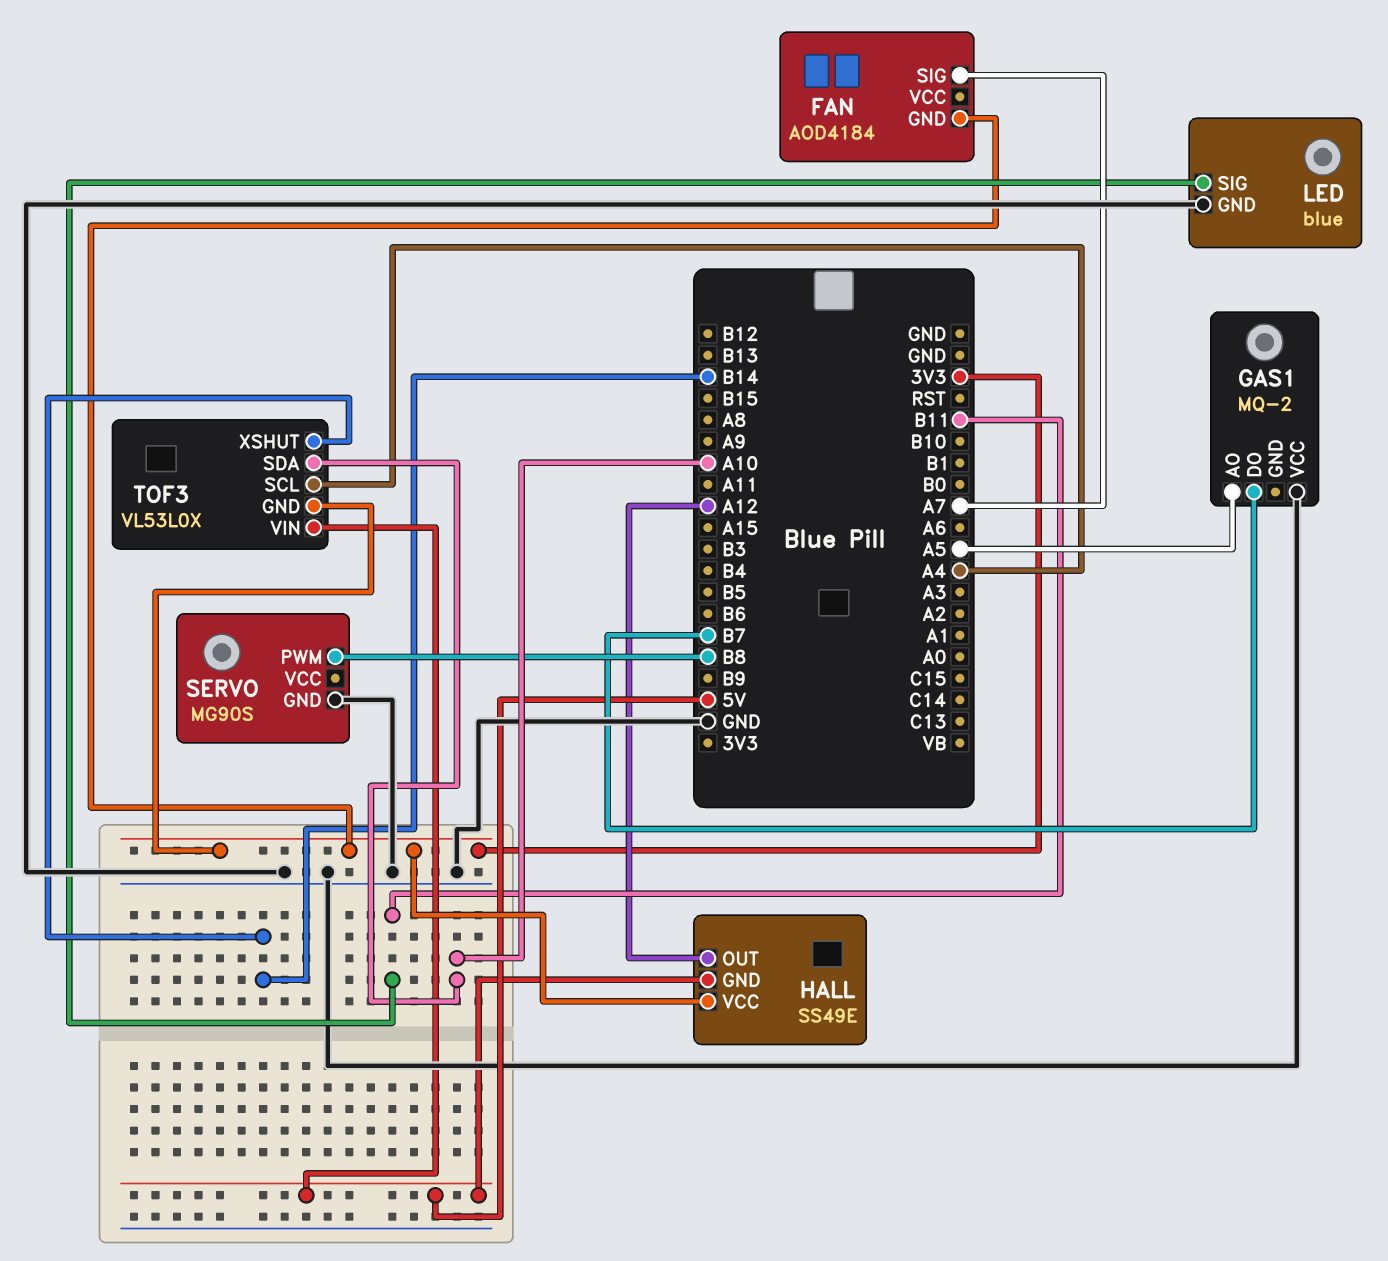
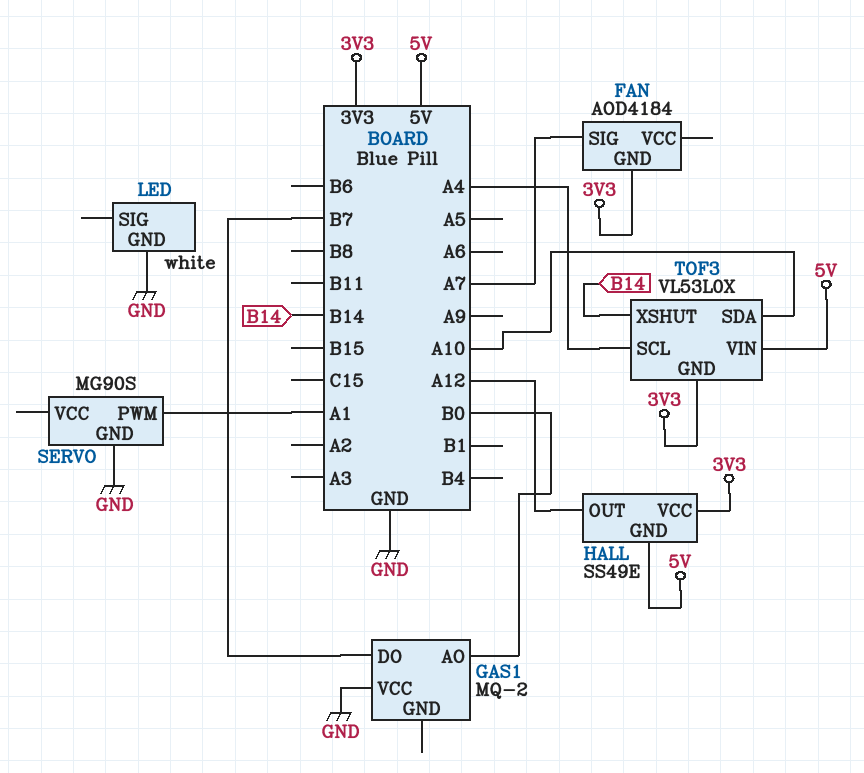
GAS1 pin AO: A5 -> B0
LED: blue -> white
LED pin SIG: B11 -> none
SERVO pin PWM: B8 -> A1

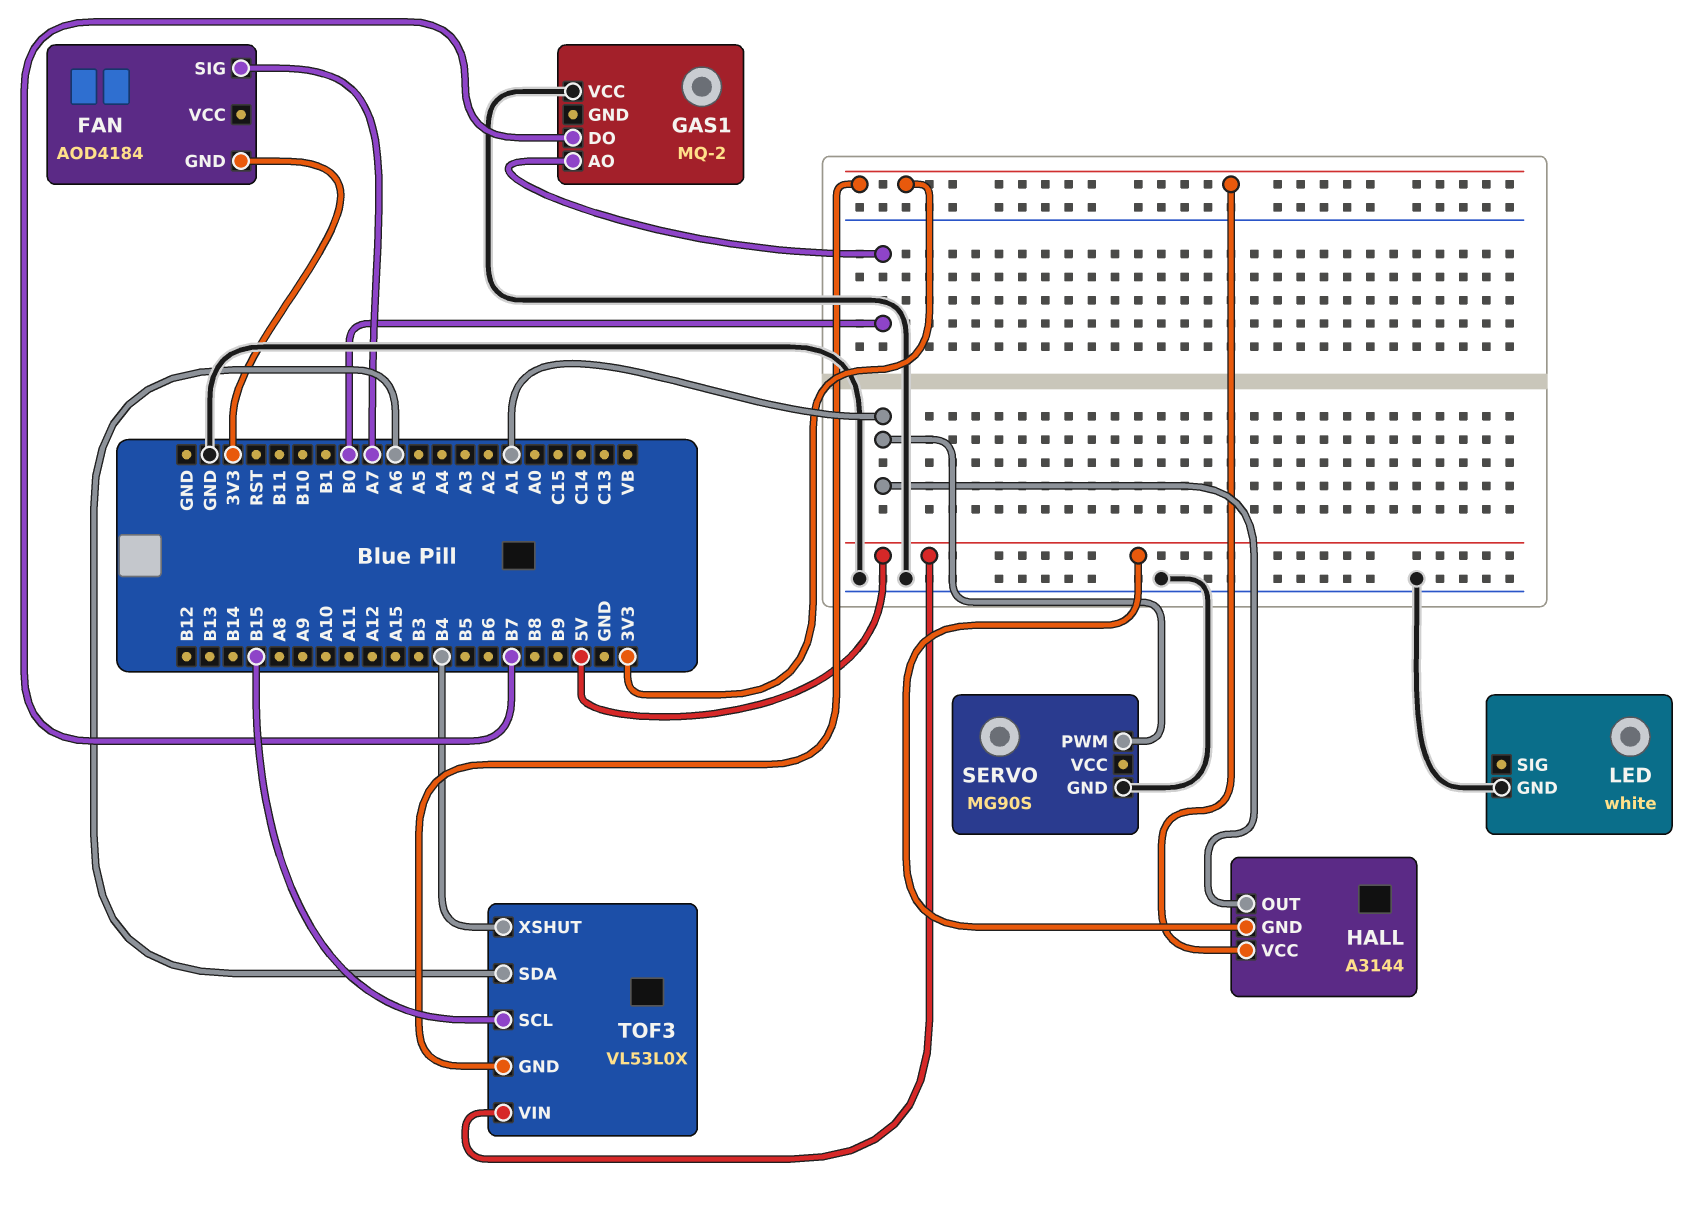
HALL: SS49E -> A3144
HALL pin OUT: A12 -> A1
TOF3 pin SCL: A4 -> B15
TOF3 pin SDA: A10 -> A6
TOF3 pin XSHUT: B14 -> B4

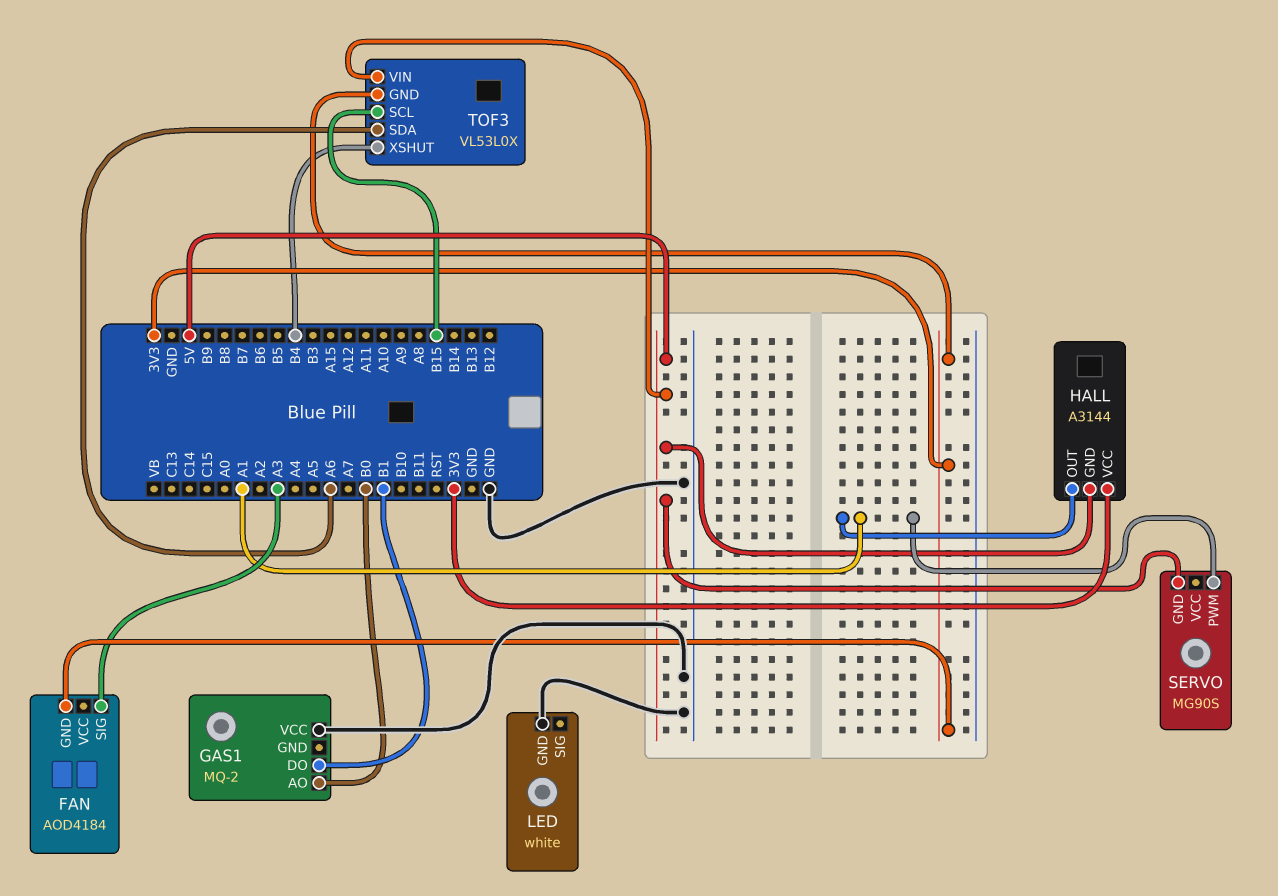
FAN pin SIG: A7 -> A3
GAS1 pin DO: B7 -> B1
SERVO pin GND: GND -> 5V

